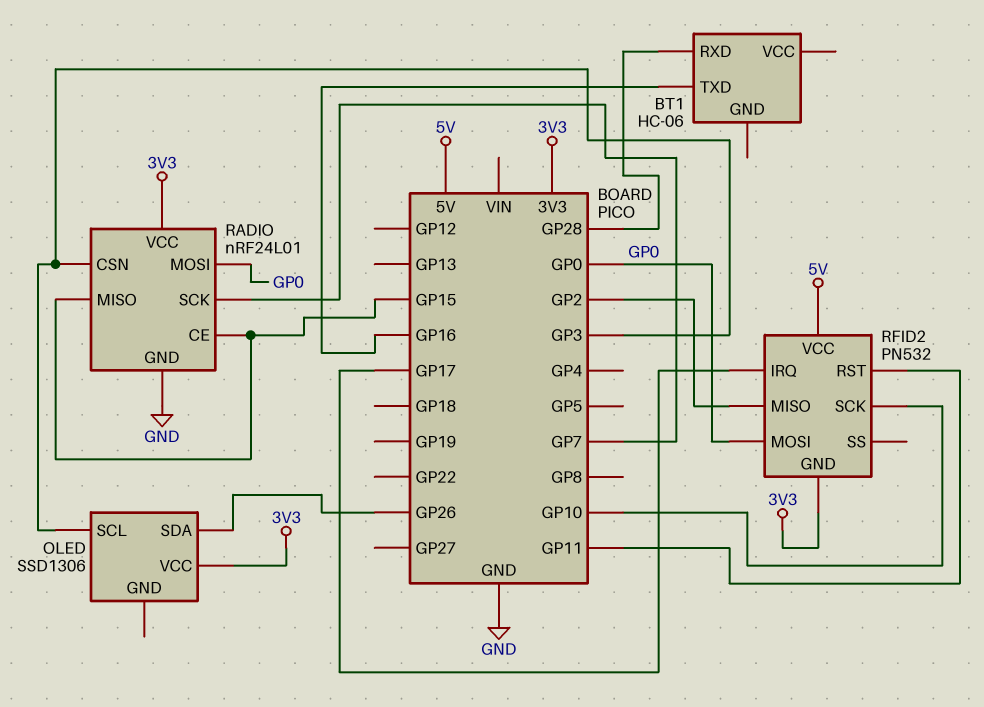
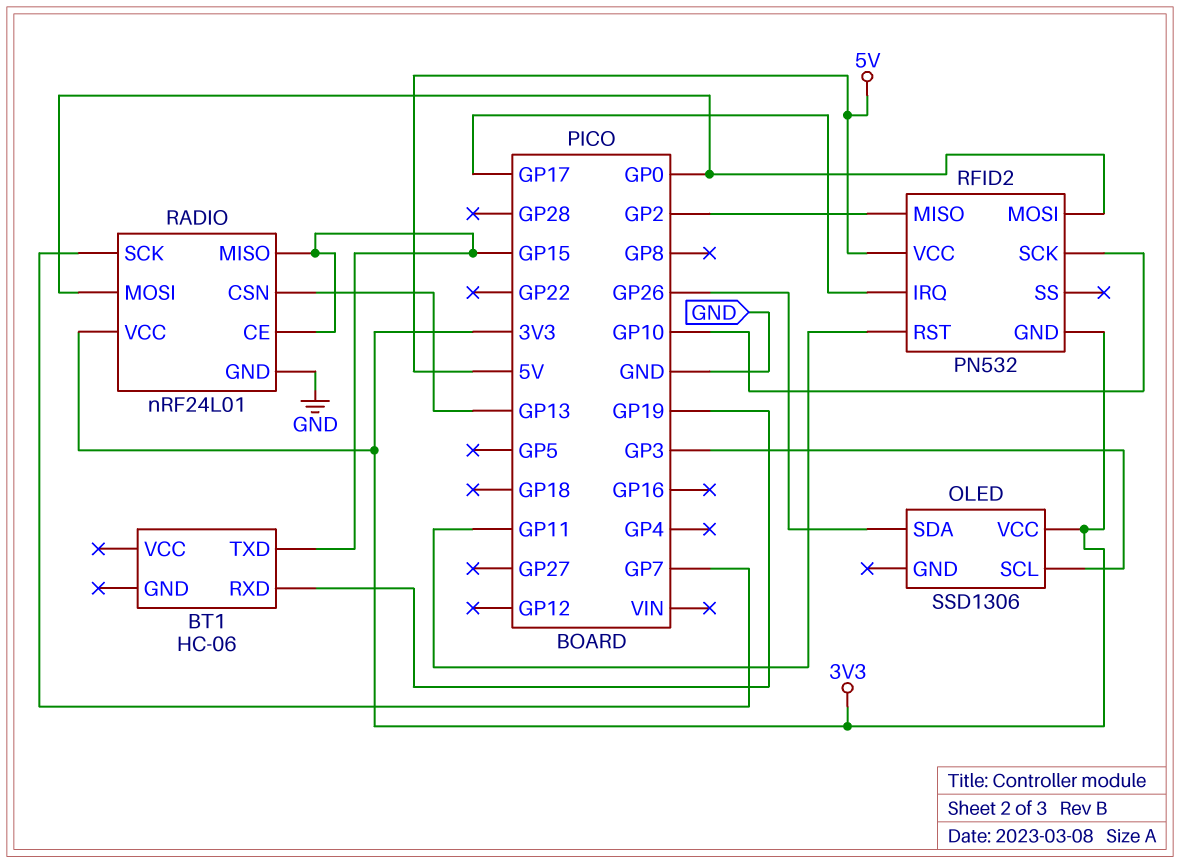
BT1 pin RXD: GP28 -> GP19
BT1 pin TXD: GP16 -> GP15
RADIO pin CSN: GP3 -> GP13

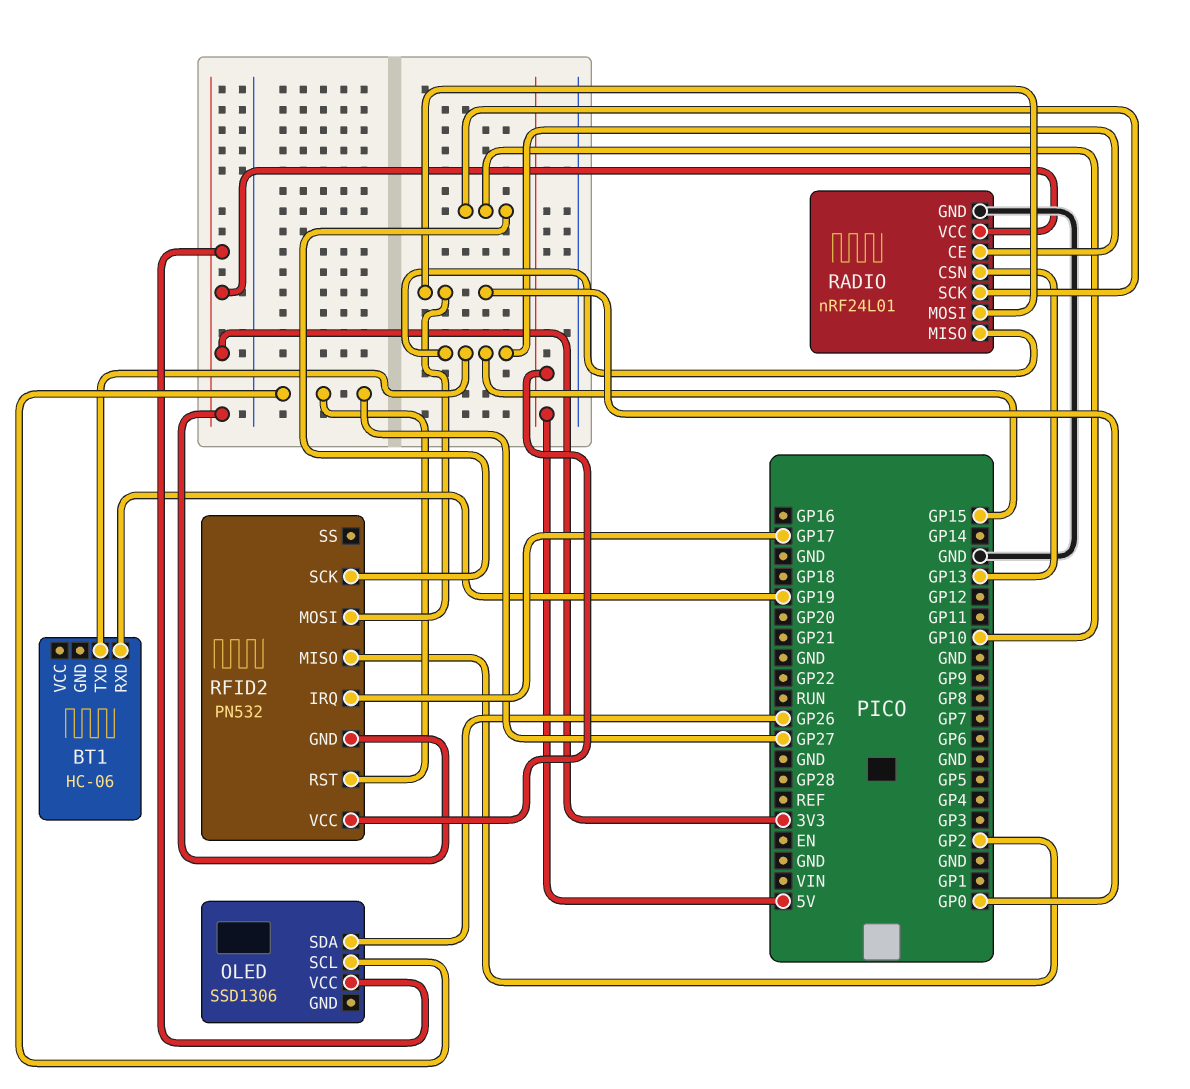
OLED pin SCL: GP3 -> GP27
RADIO pin SCK: GP7 -> GP10
RFID2 pin RST: GP11 -> GP27

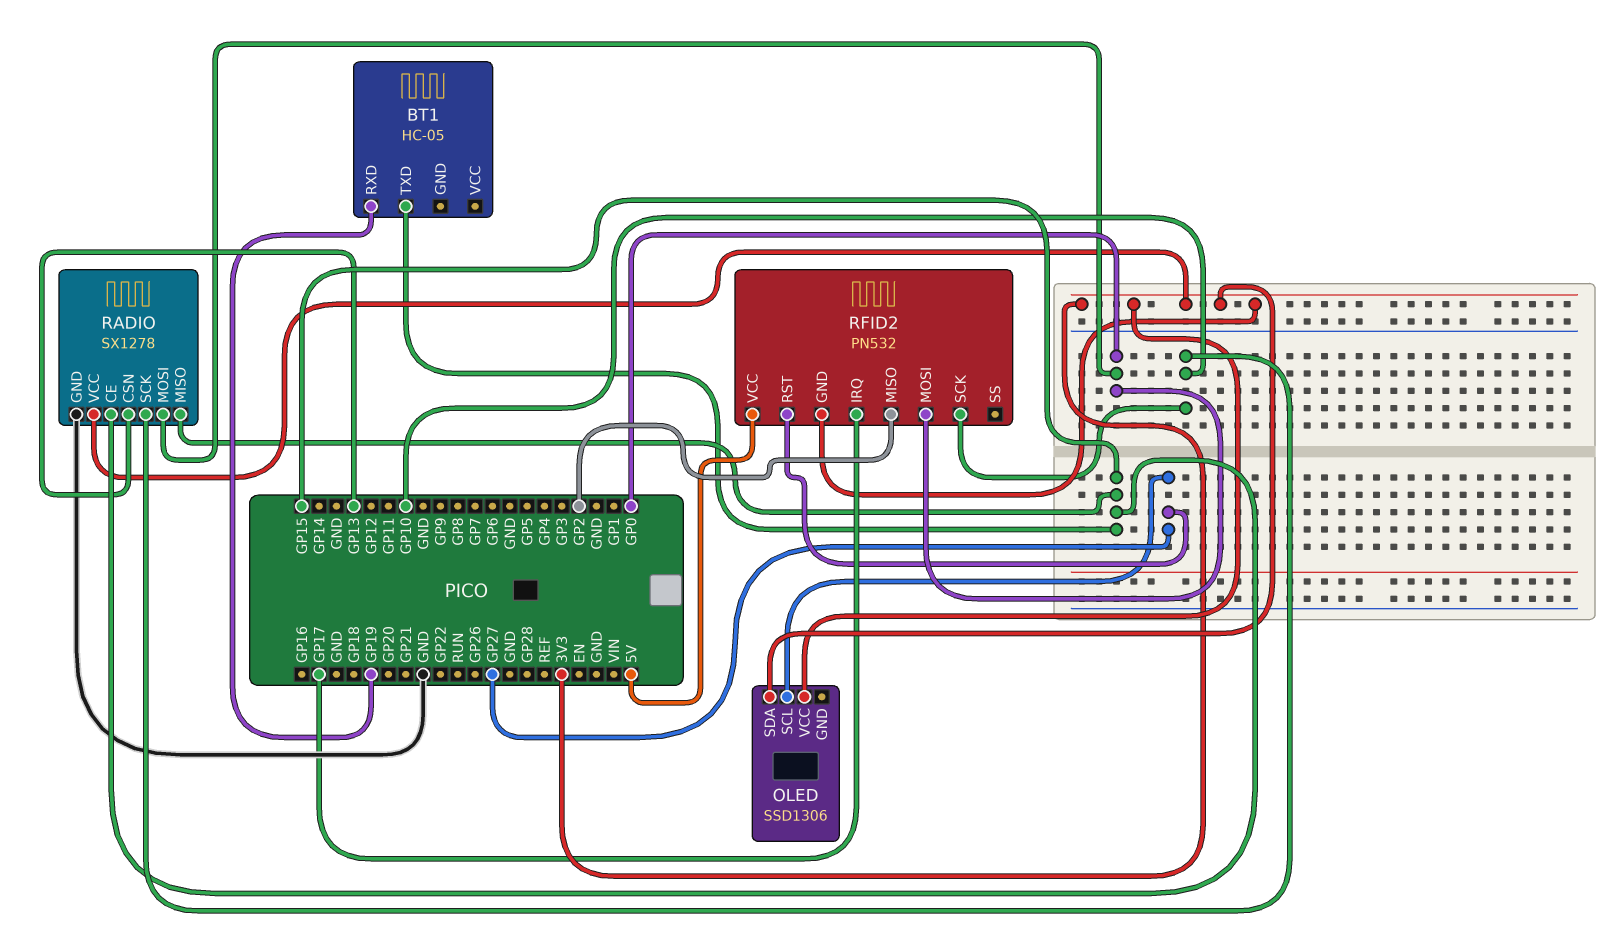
BT1: HC-06 -> HC-05
OLED pin SDA: GP26 -> 3V3
RADIO: nRF24L01 -> SX1278

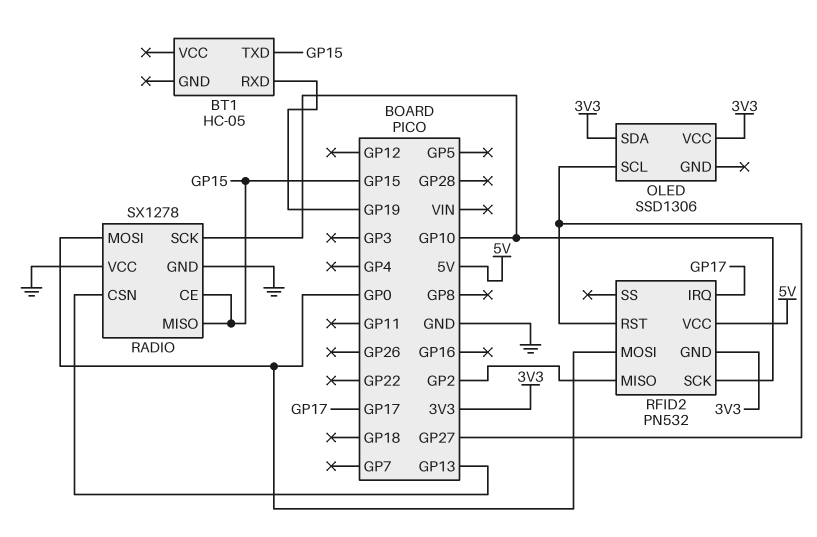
RADIO pin VCC: 3V3 -> GND

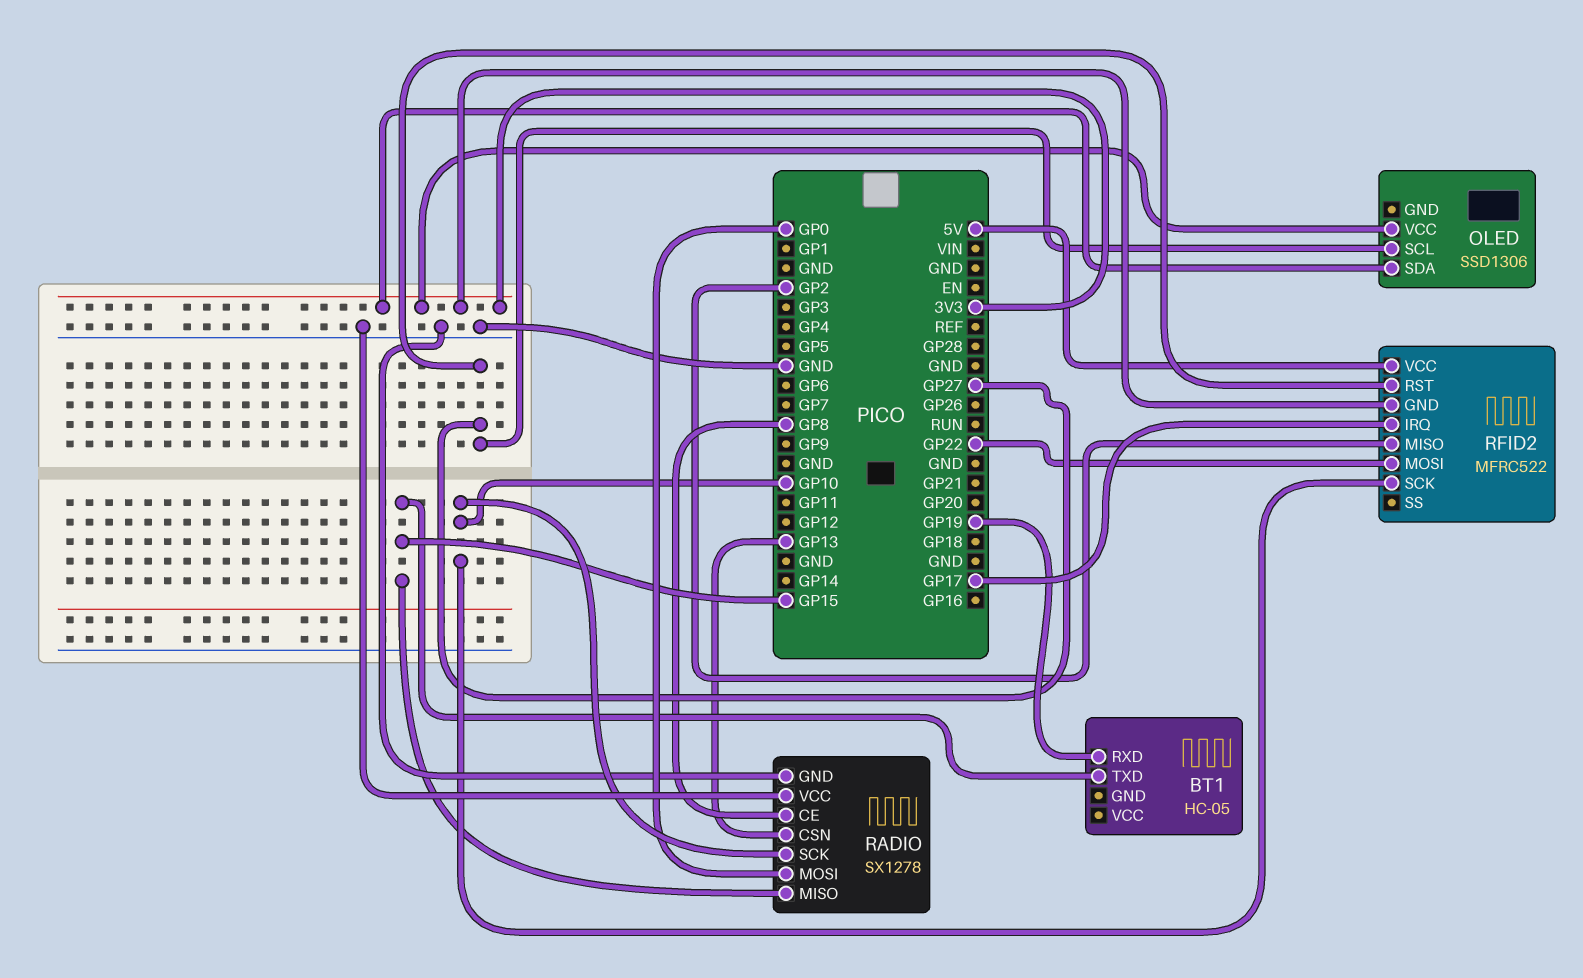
RADIO pin CE: GP15 -> GP8
RFID2: PN532 -> MFRC522
RFID2 pin MOSI: GP0 -> GP22

